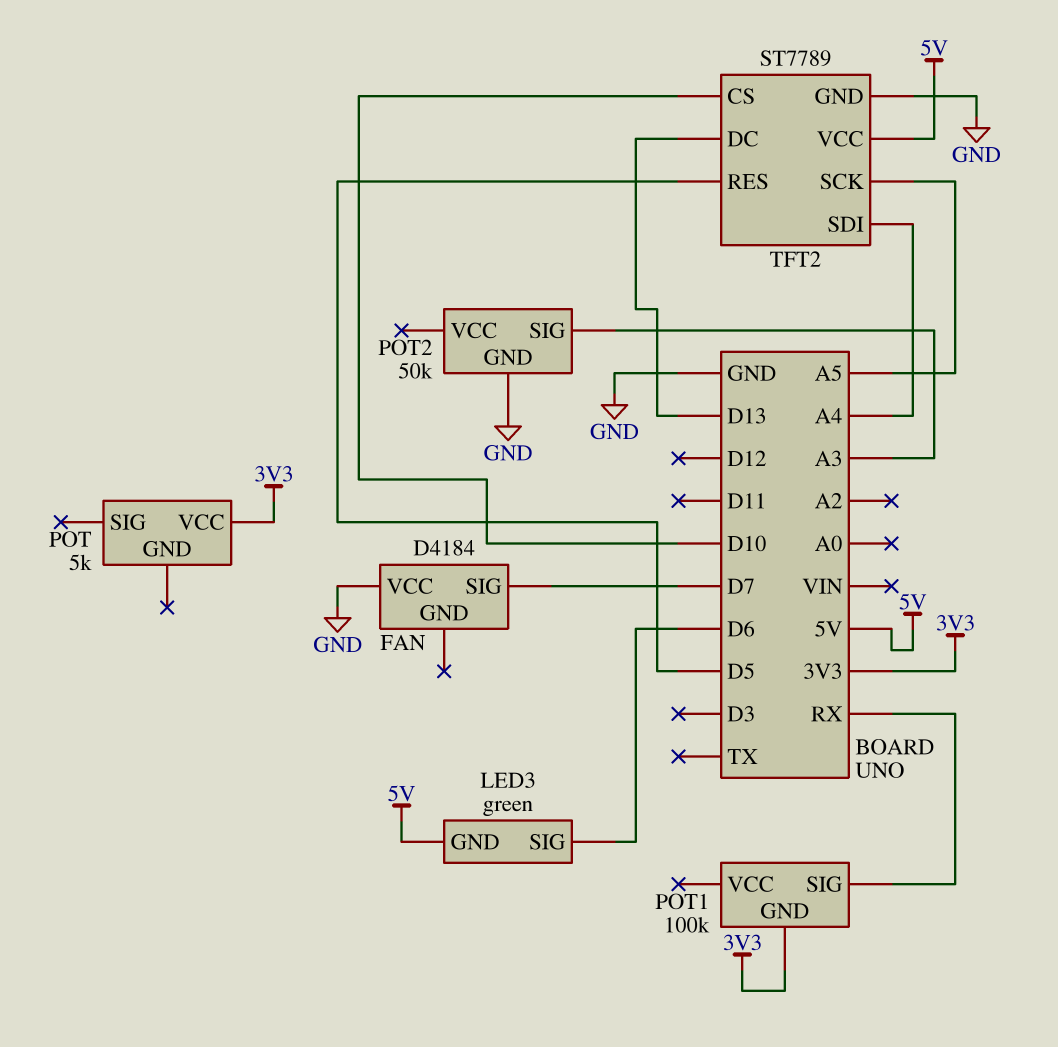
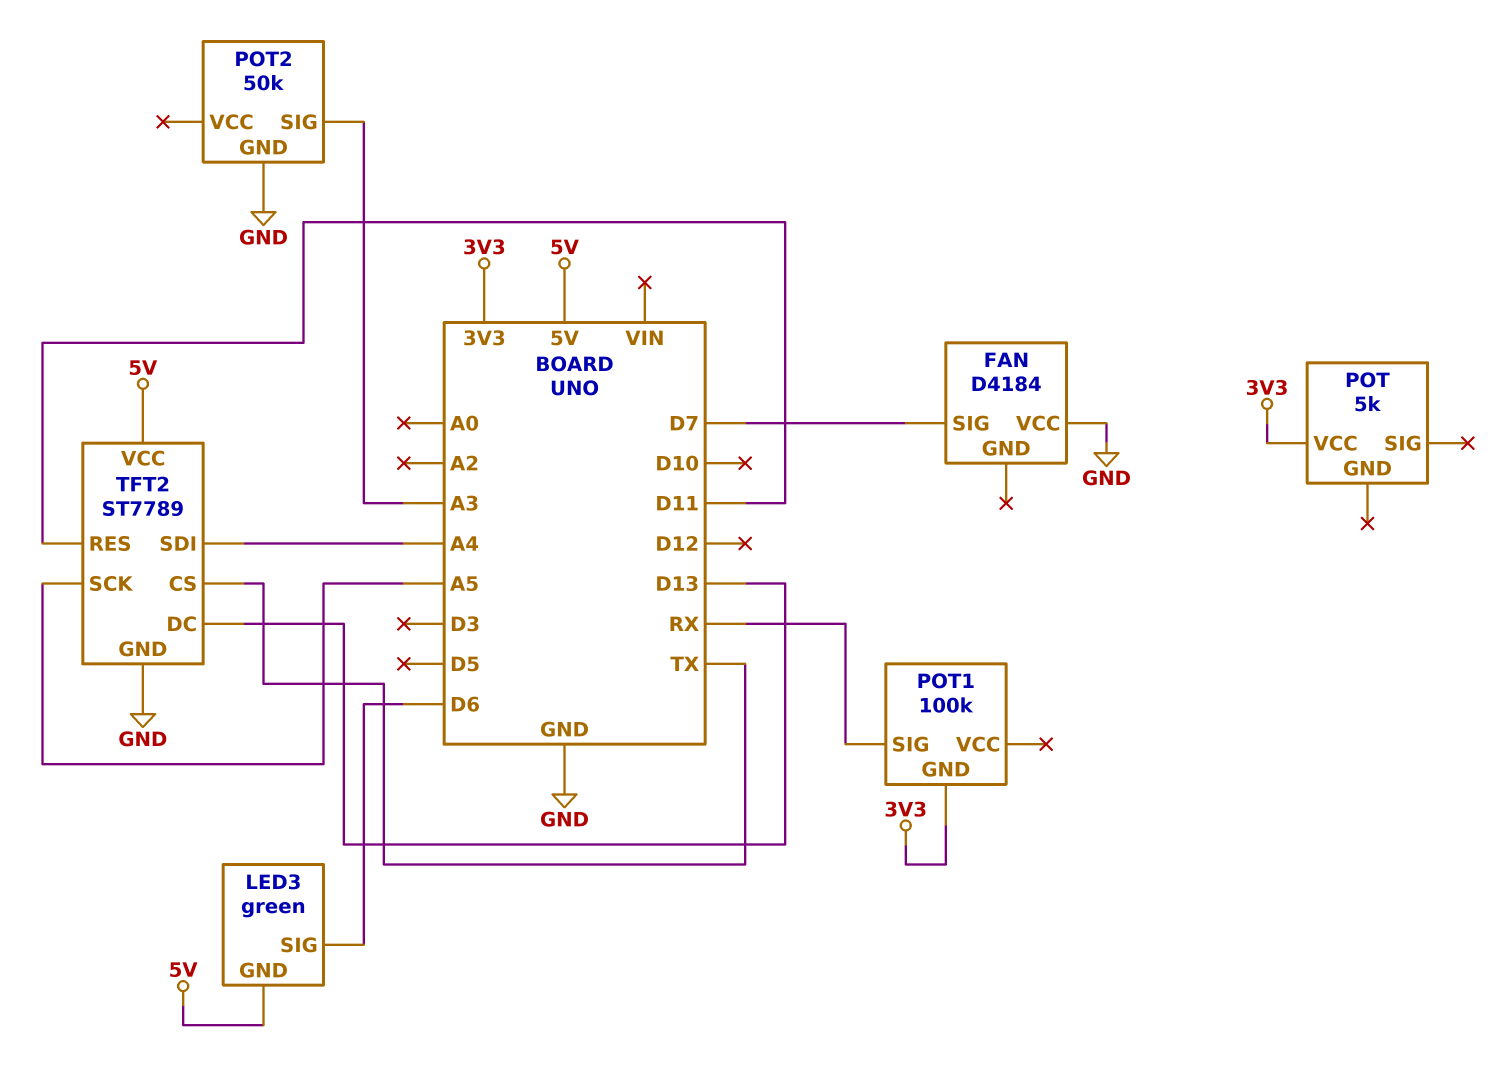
TFT2 pin CS: D10 -> TX
TFT2 pin RES: D5 -> D11

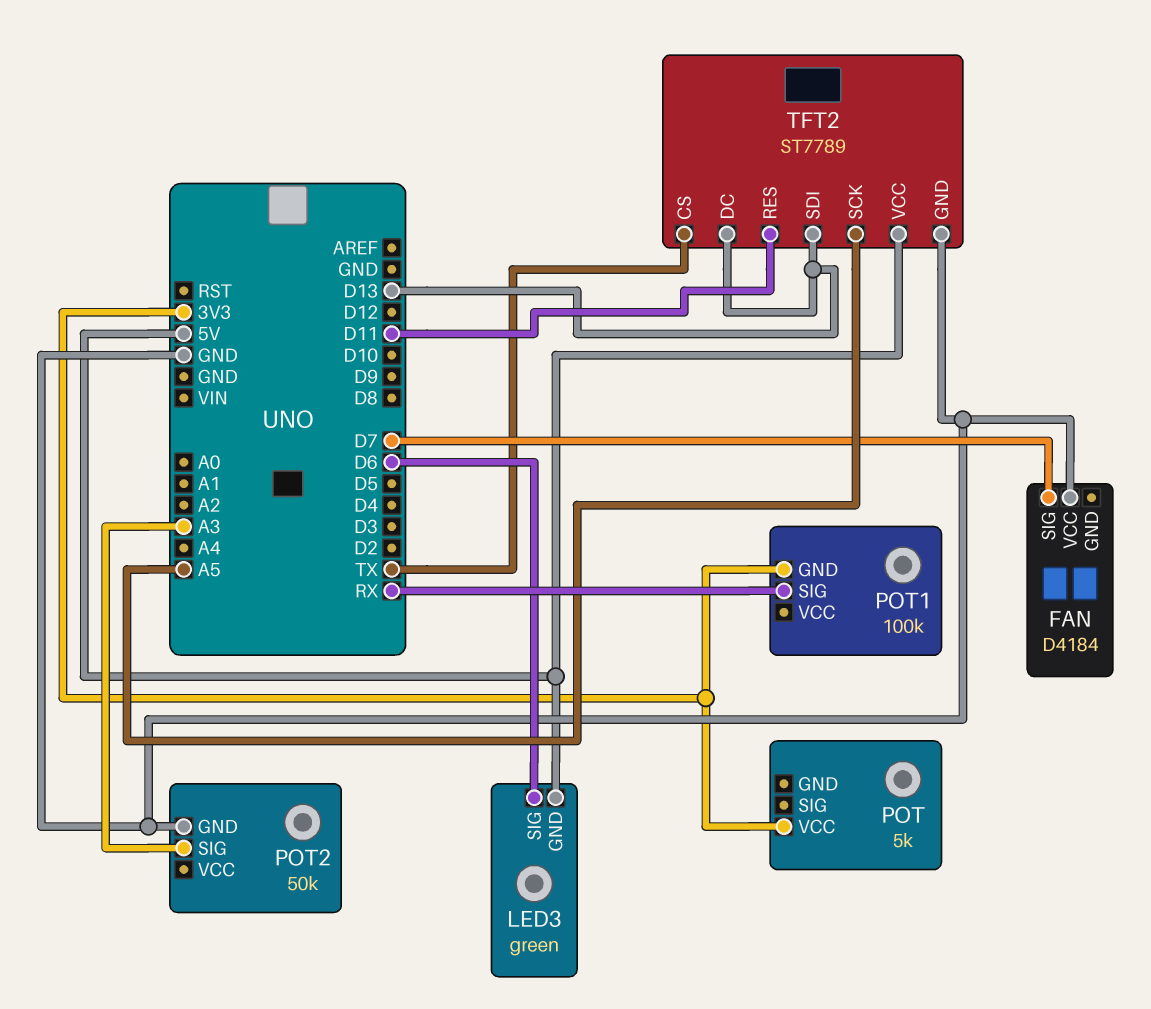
TFT2 pin SDI: A4 -> D13

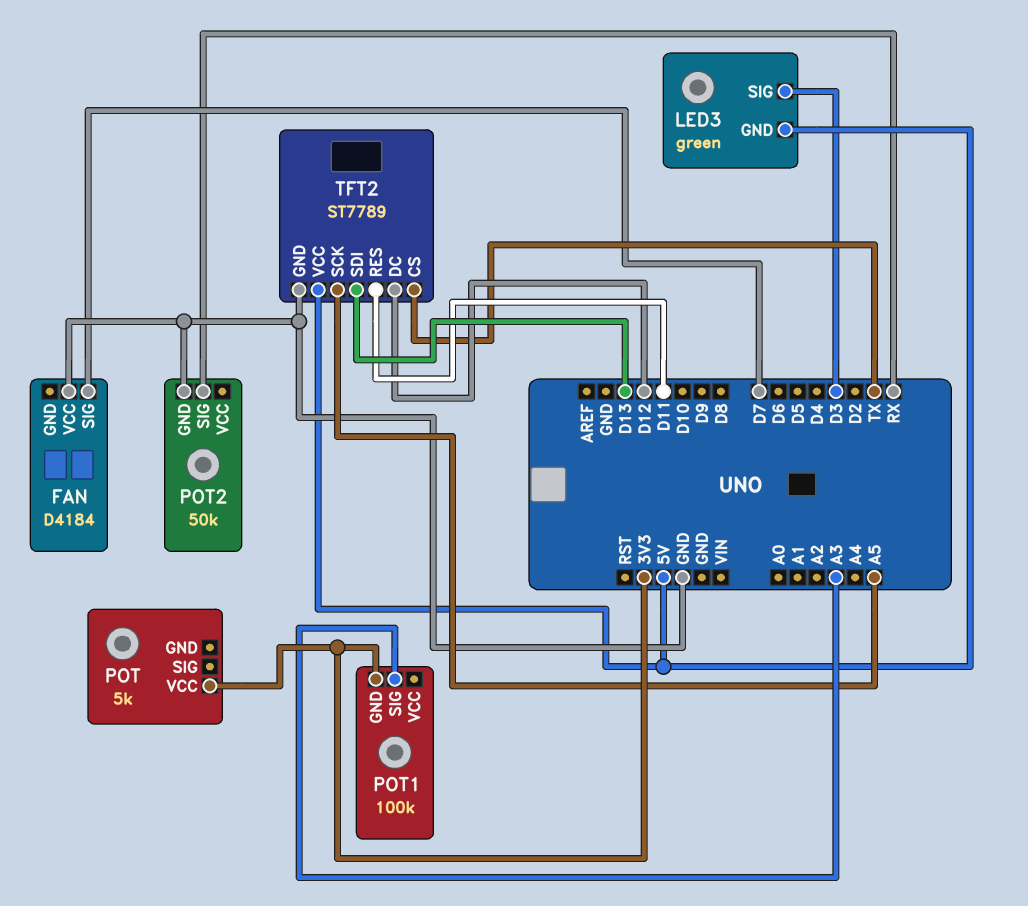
LED3 pin SIG: D6 -> D3
POT1 pin SIG: RX -> A3
POT2 pin SIG: A3 -> RX
TFT2 pin DC: D13 -> D12

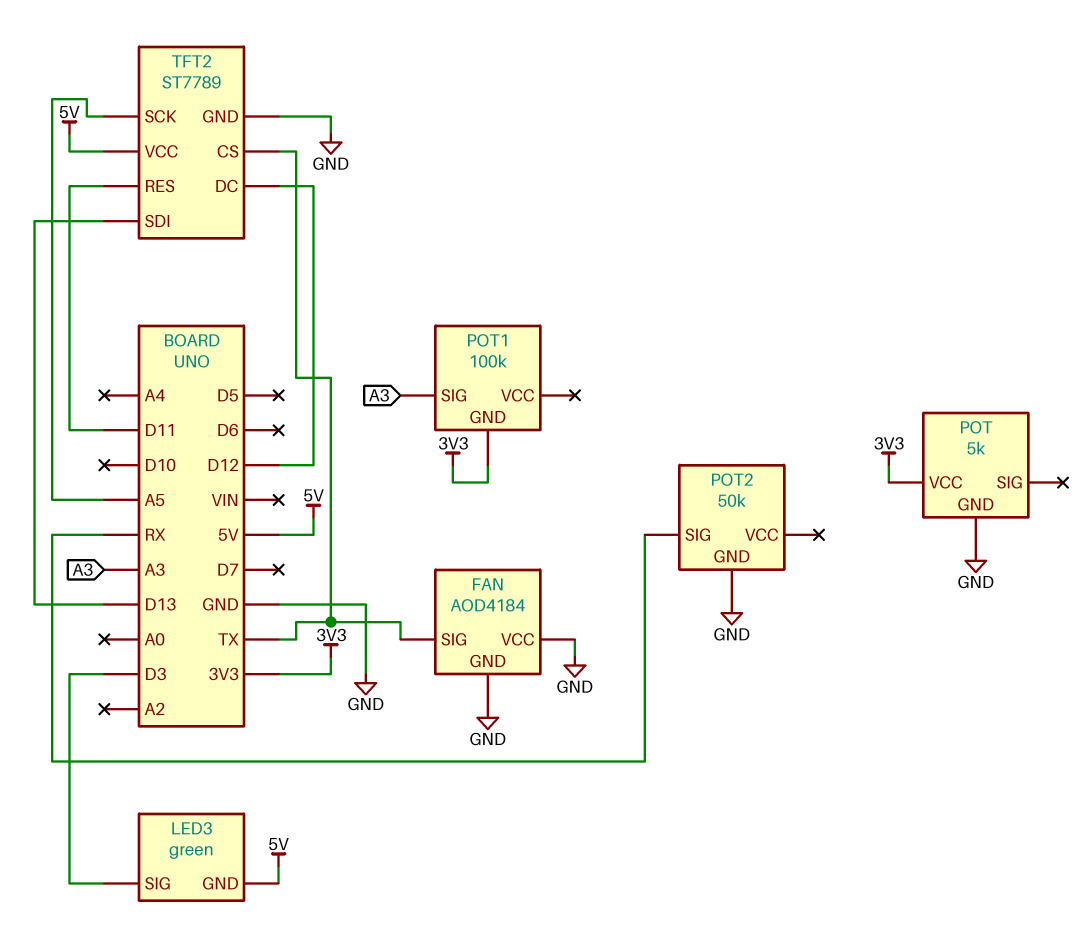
FAN: D4184 -> AOD4184
FAN pin GND: none -> GND
FAN pin SIG: D7 -> TX
POT pin GND: none -> GND

